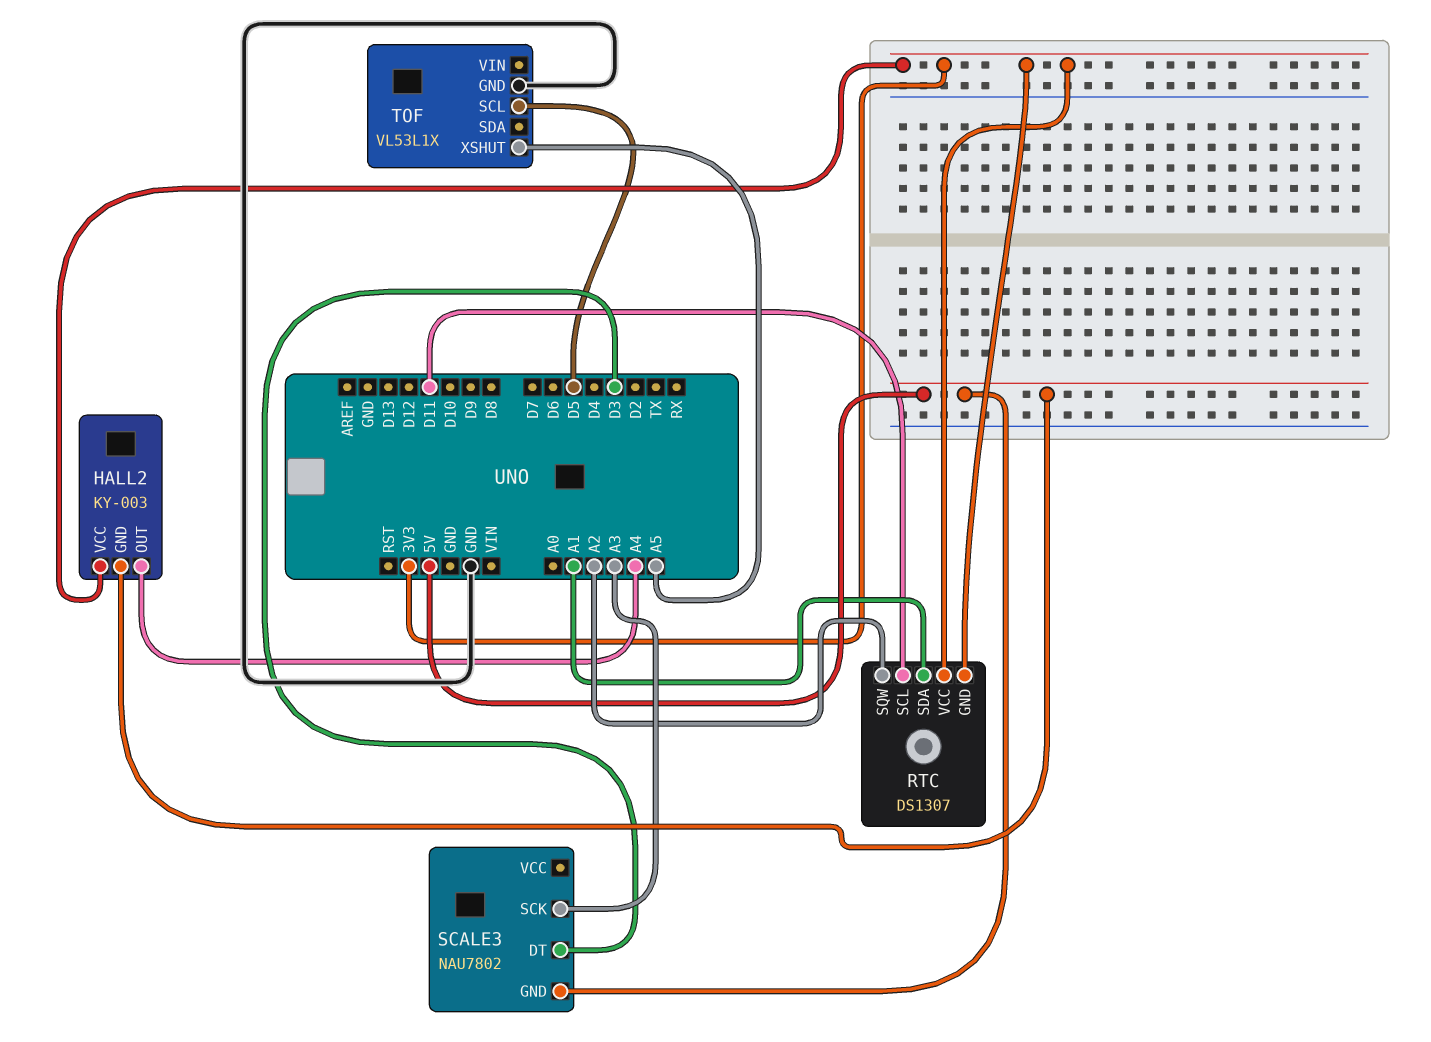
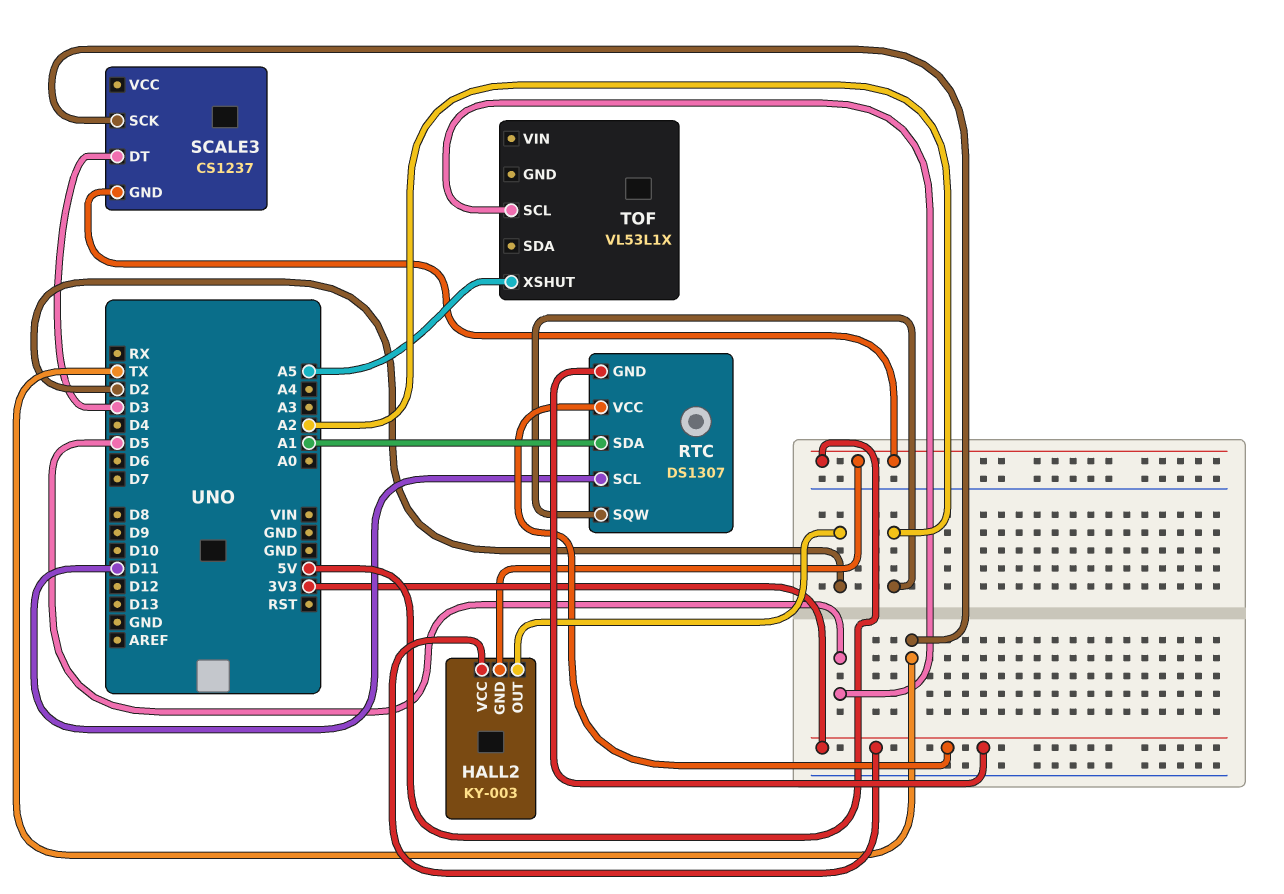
HALL2 pin OUT: A4 -> D2
SCALE3: NAU7802 -> CS1237
SCALE3 pin SCK: A3 -> TX
TOF pin GND: GND -> none

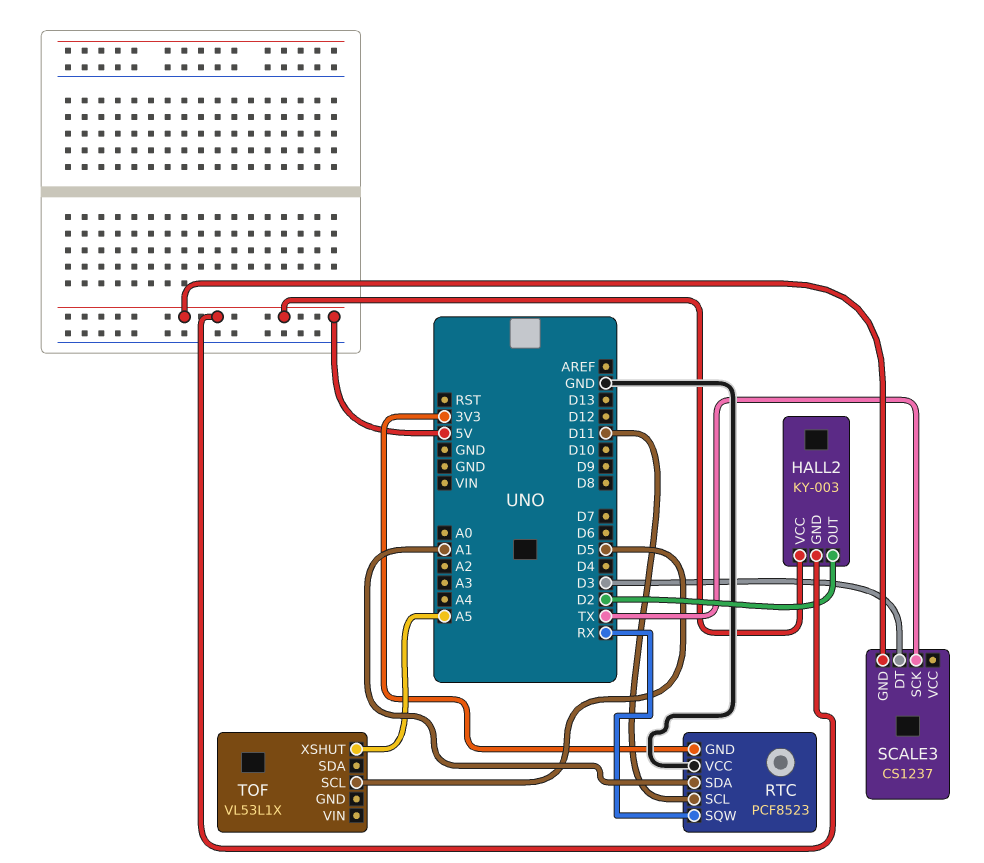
HALL2 pin VCC: 3V3 -> 5V
RTC: DS1307 -> PCF8523
RTC pin SQW: A2 -> RX
RTC pin VCC: 3V3 -> GND

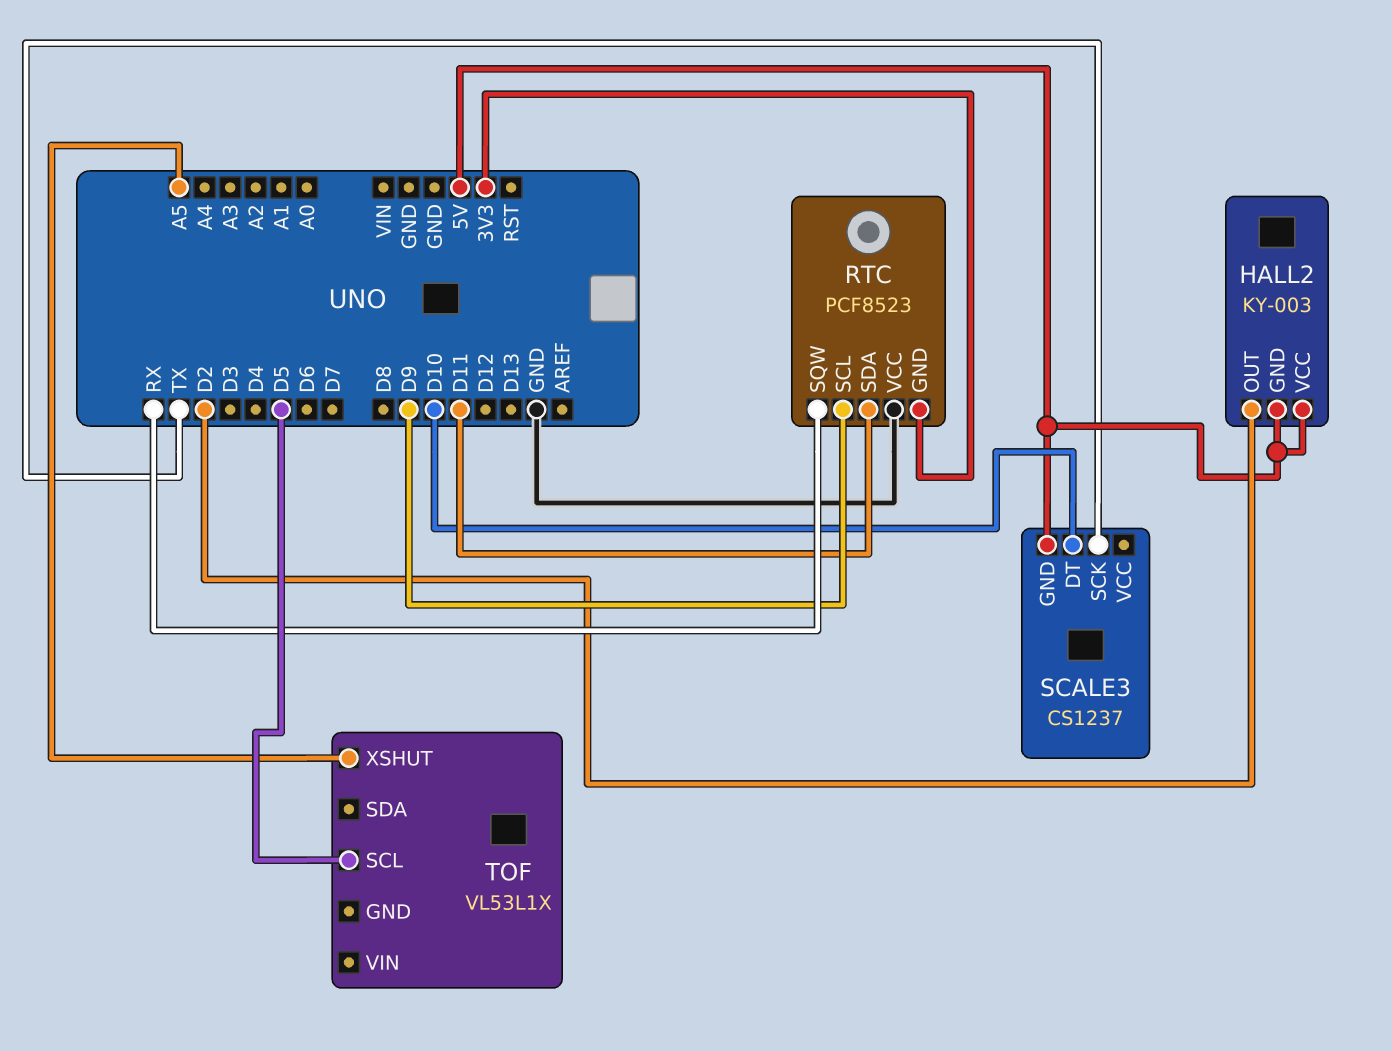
RTC pin SCL: D11 -> D9
RTC pin SDA: A1 -> D11
SCALE3 pin DT: D3 -> D10

